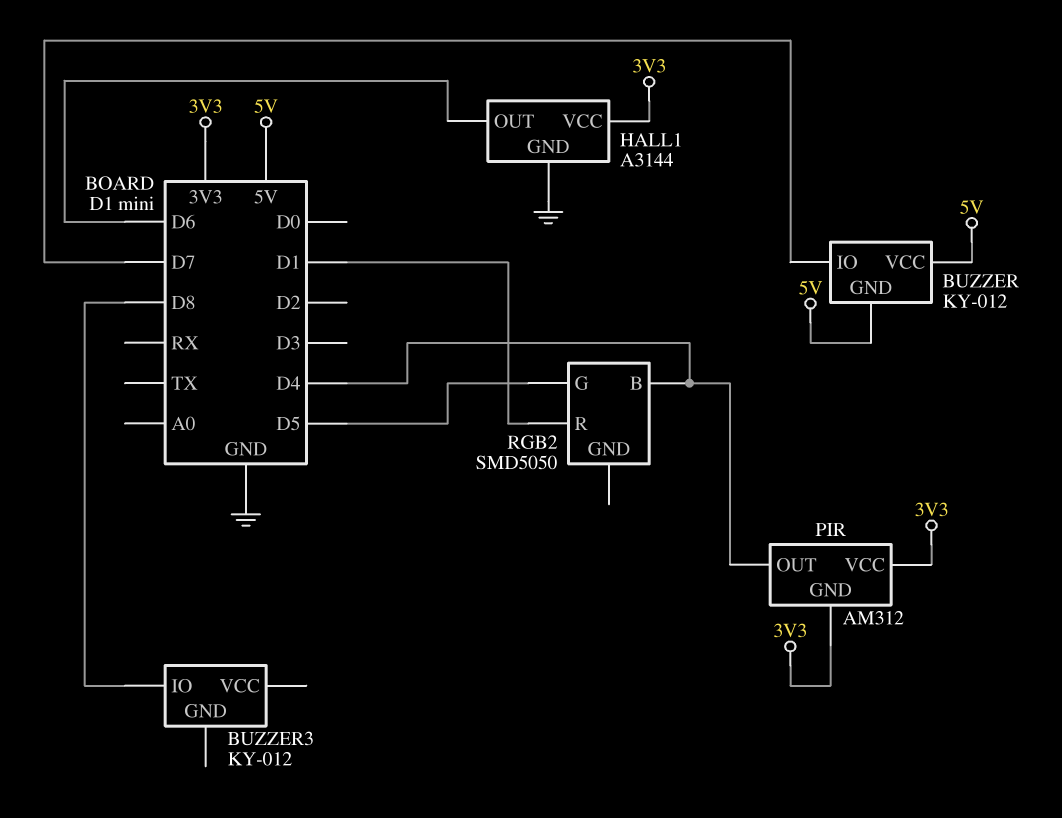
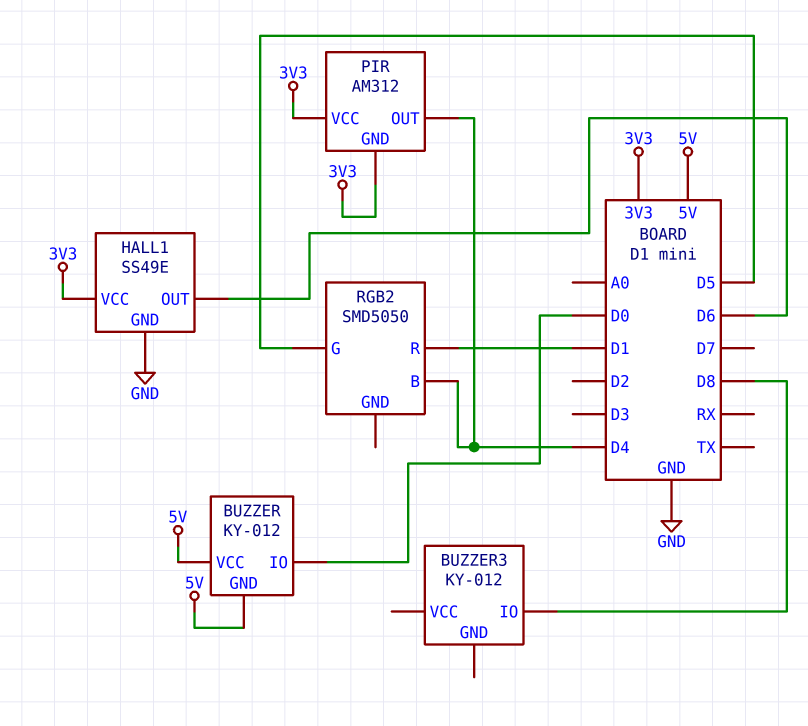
BUZZER pin IO: D7 -> D0
HALL1: A3144 -> SS49E

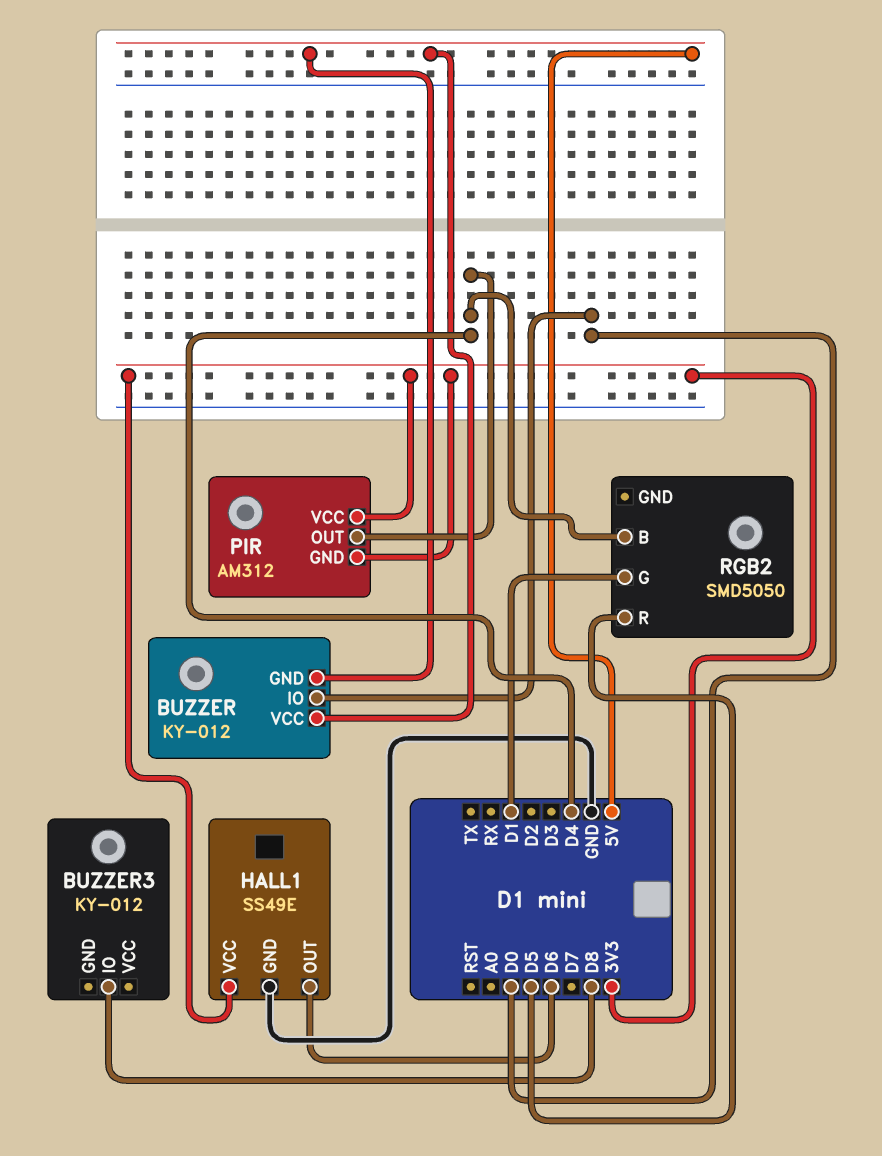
RGB2 pin G: D5 -> D1
RGB2 pin R: D1 -> D5

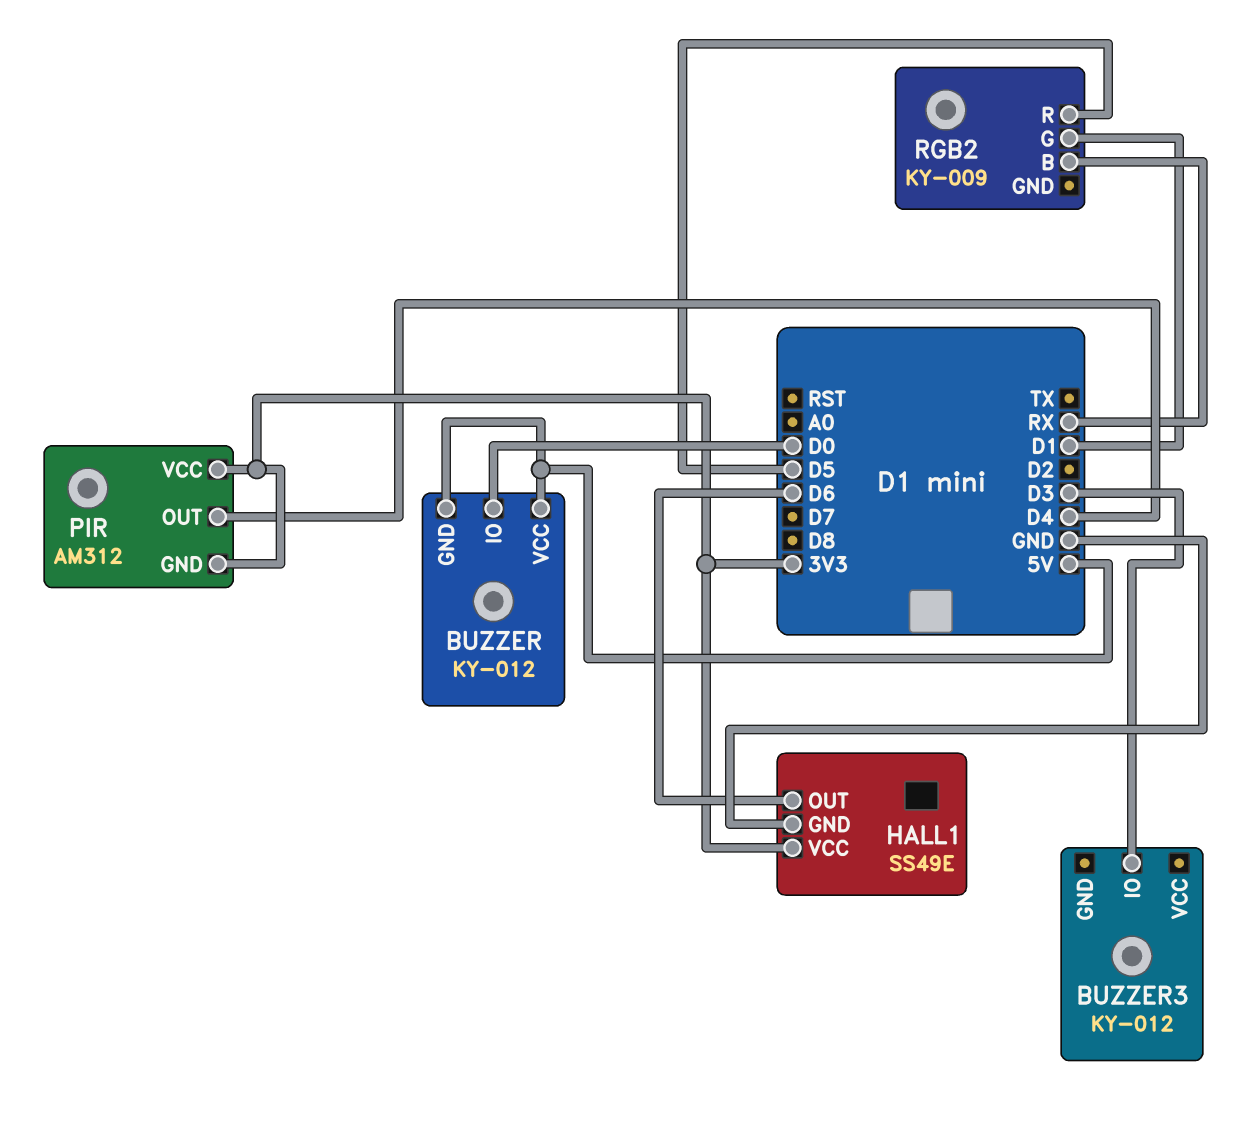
BUZZER3 pin IO: D8 -> D3
RGB2: SMD5050 -> KY-009
RGB2 pin B: D4 -> RX

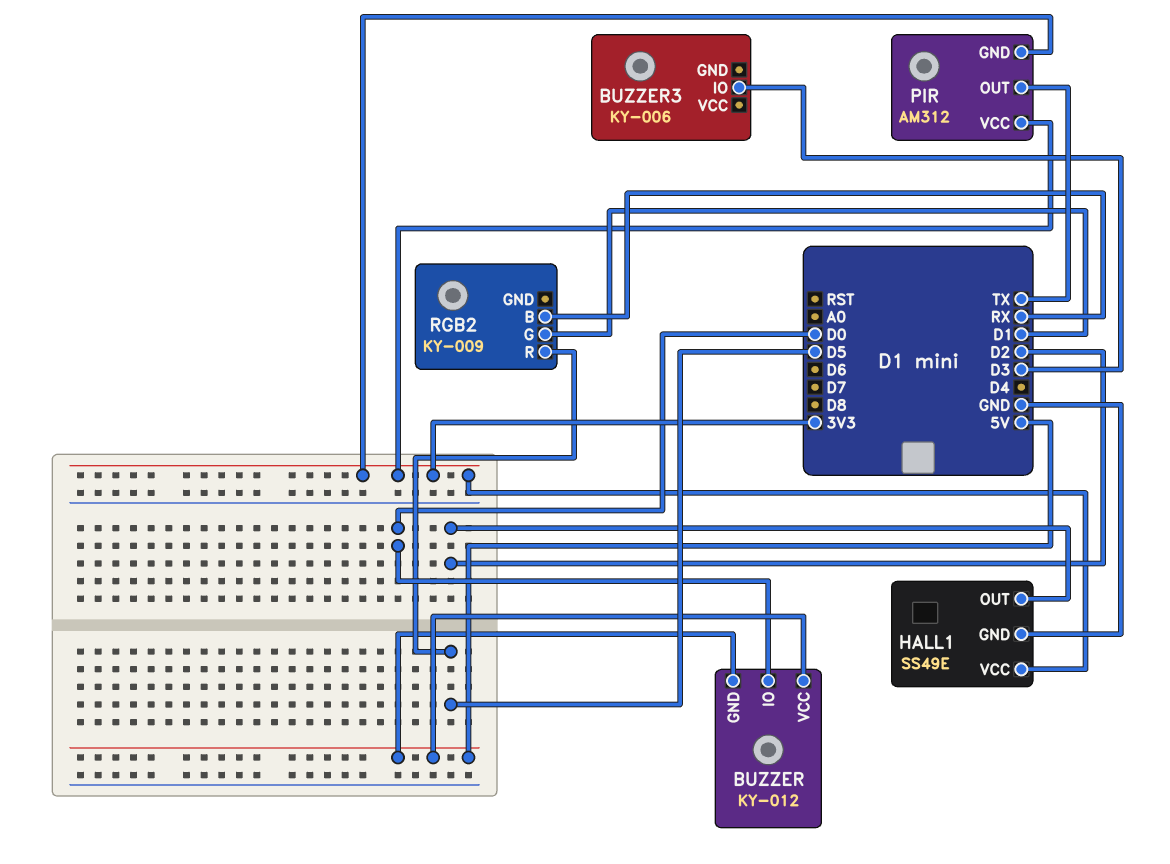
BUZZER3: KY-012 -> KY-006
HALL1 pin OUT: D6 -> D2
PIR pin OUT: D4 -> TX

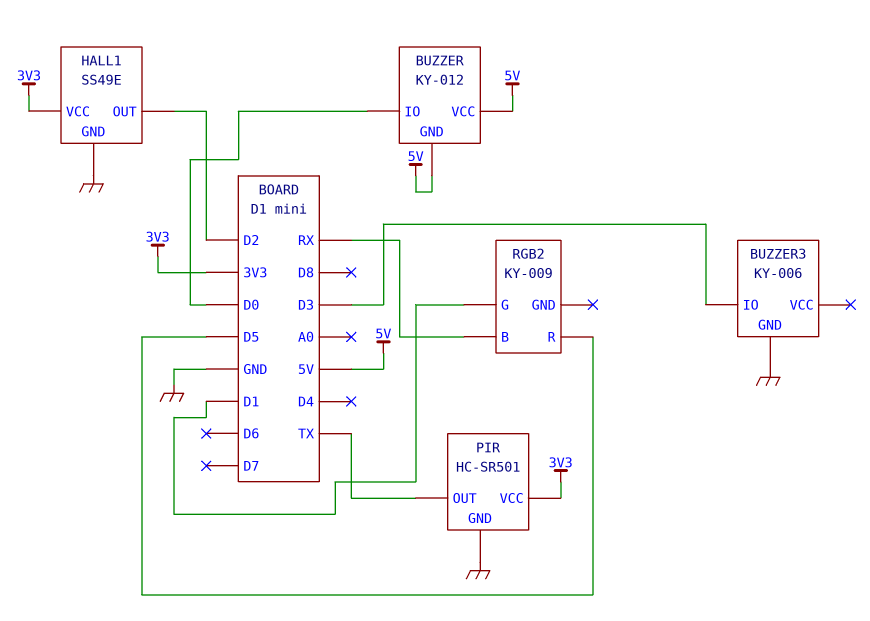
BUZZER3 pin GND: none -> GND
PIR: AM312 -> HC-SR501
PIR pin GND: 3V3 -> GND

